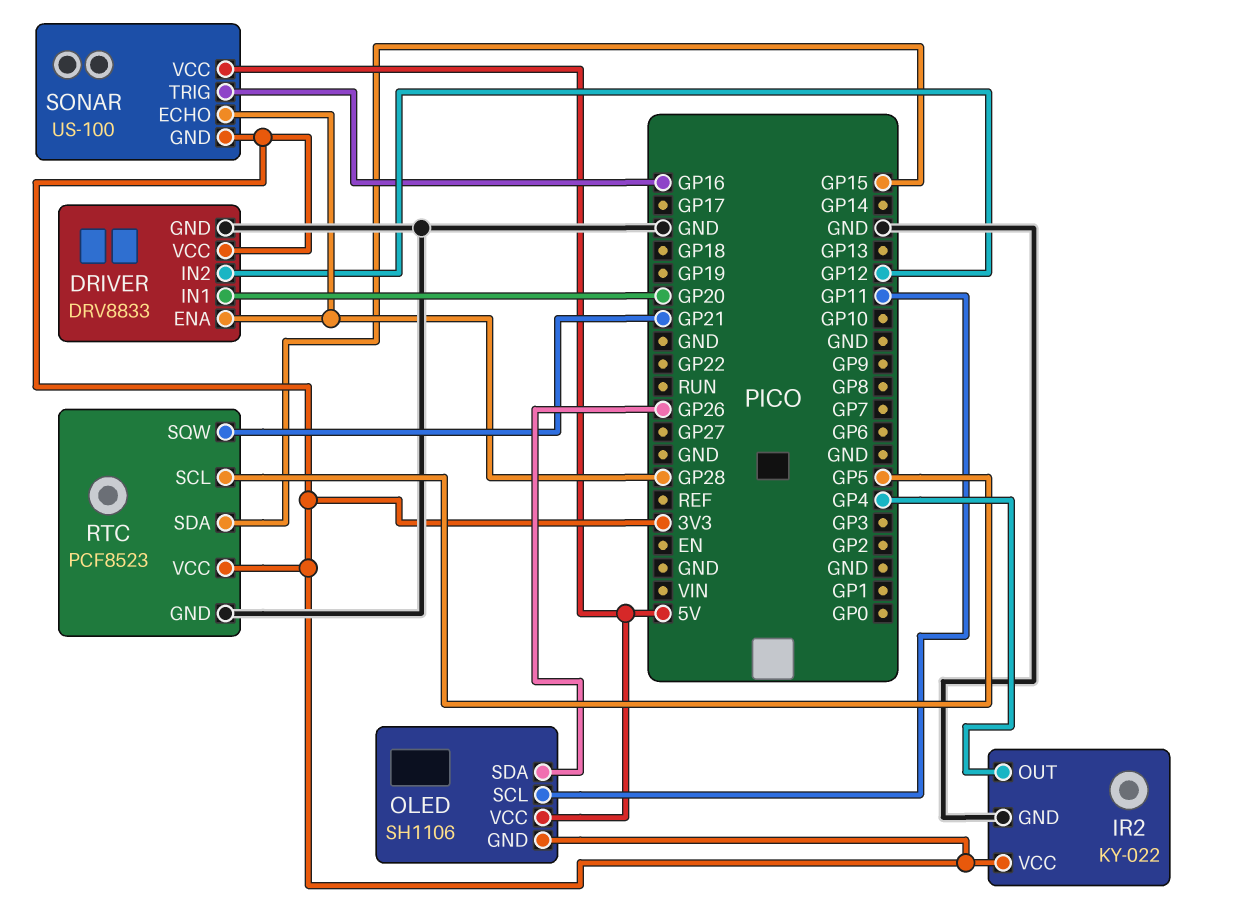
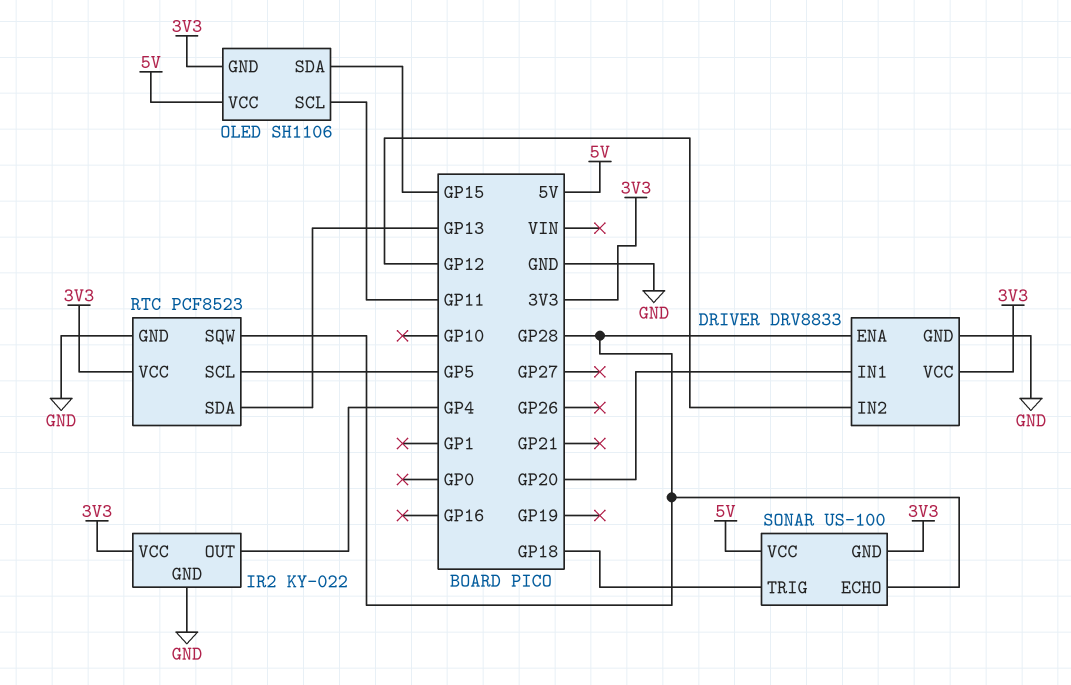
OLED pin SDA: GP26 -> GP15
RTC pin SDA: GP15 -> GP13
RTC pin SQW: GP21 -> GP28
SONAR pin TRIG: GP16 -> GP18

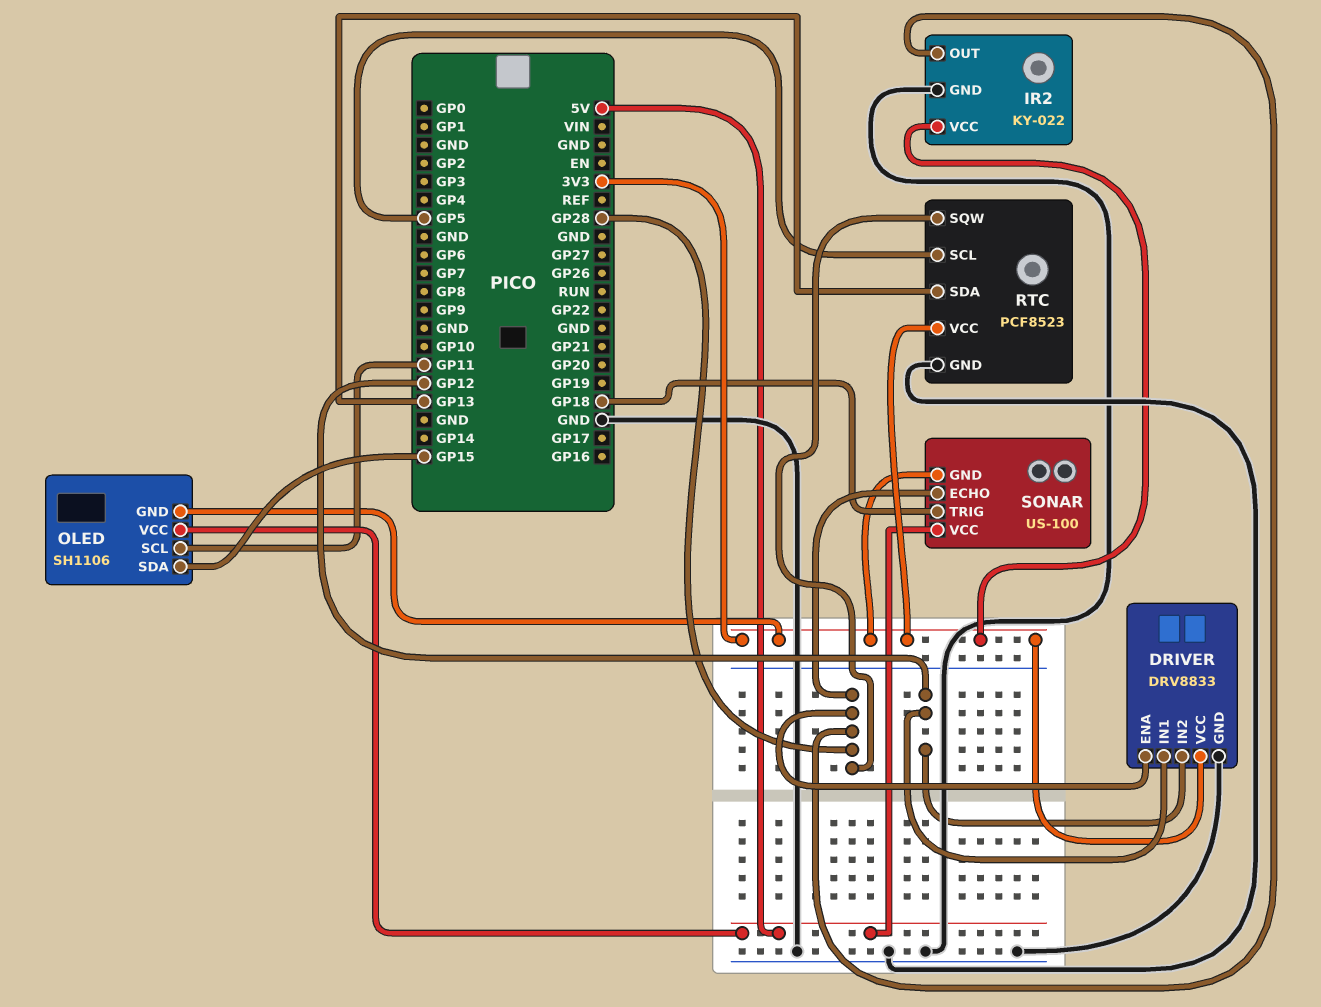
DRIVER pin IN1: GP20 -> GP12
IR2 pin OUT: GP4 -> GP28

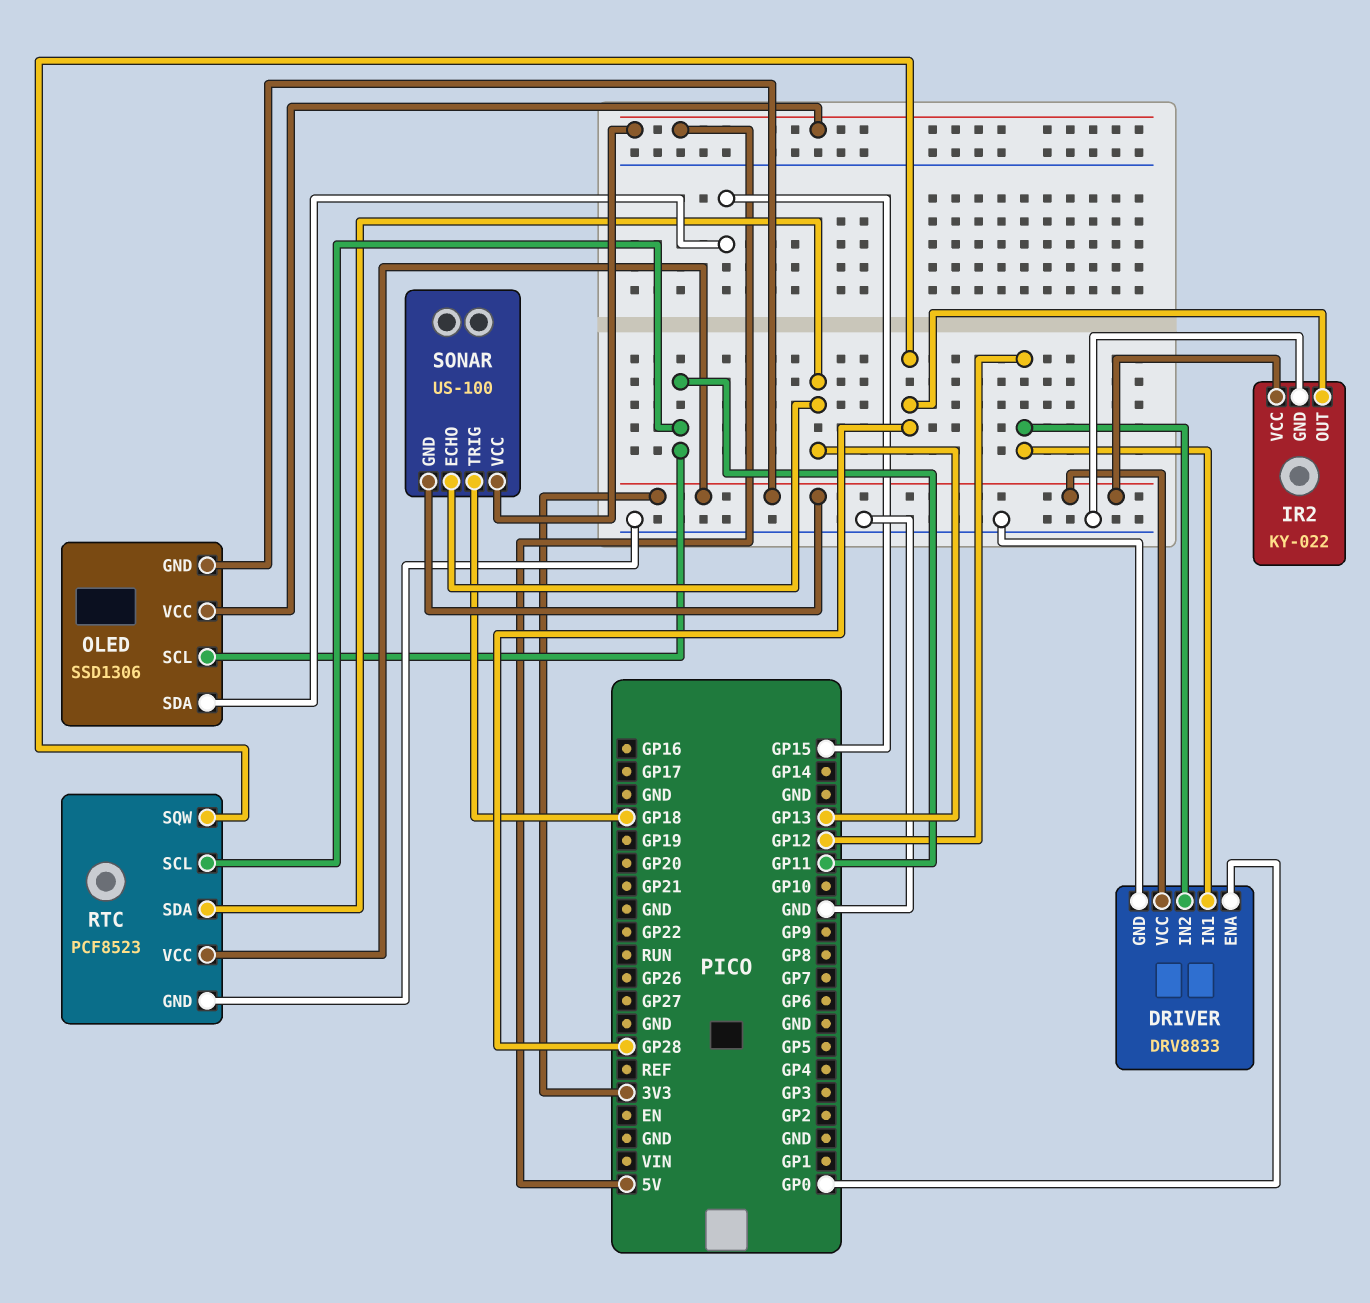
DRIVER pin ENA: GP28 -> GP0
OLED: SH1106 -> SSD1306
RTC pin SCL: GP5 -> GP11
SONAR pin ECHO: GP28 -> GP13

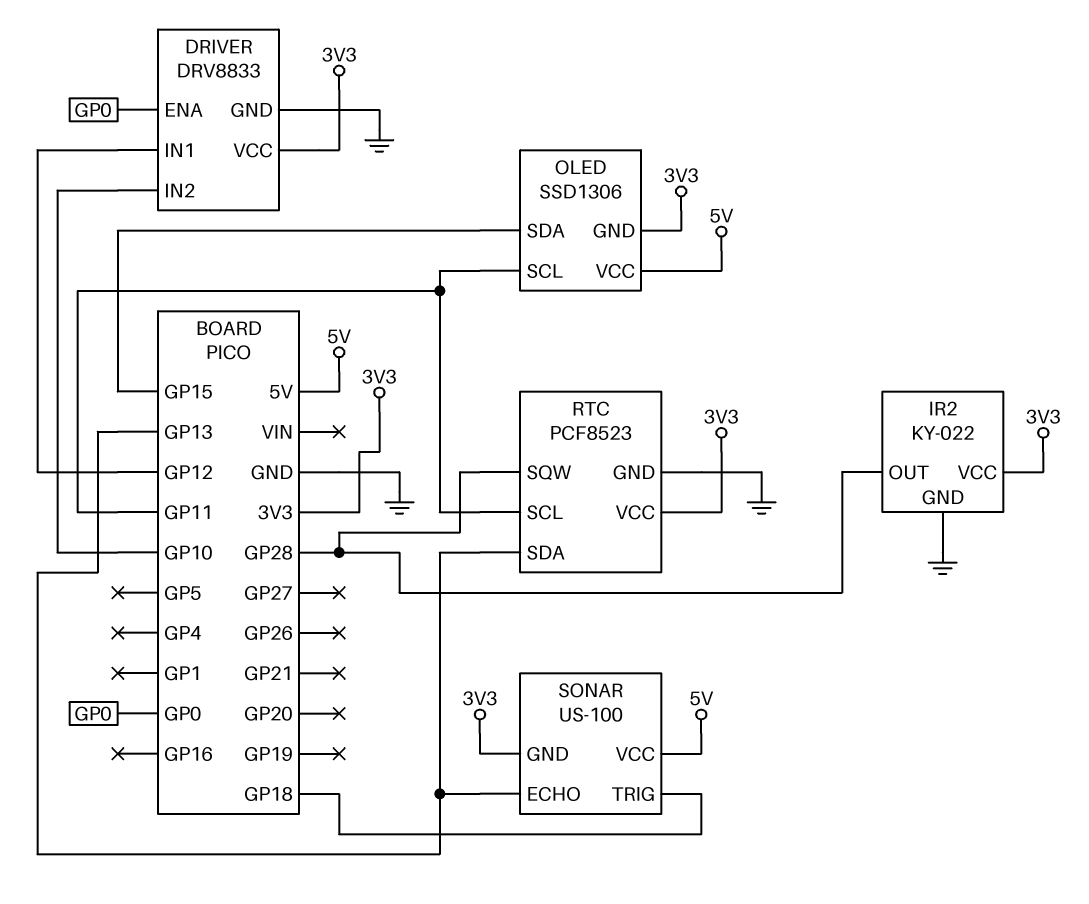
DRIVER pin IN2: GP12 -> GP10

